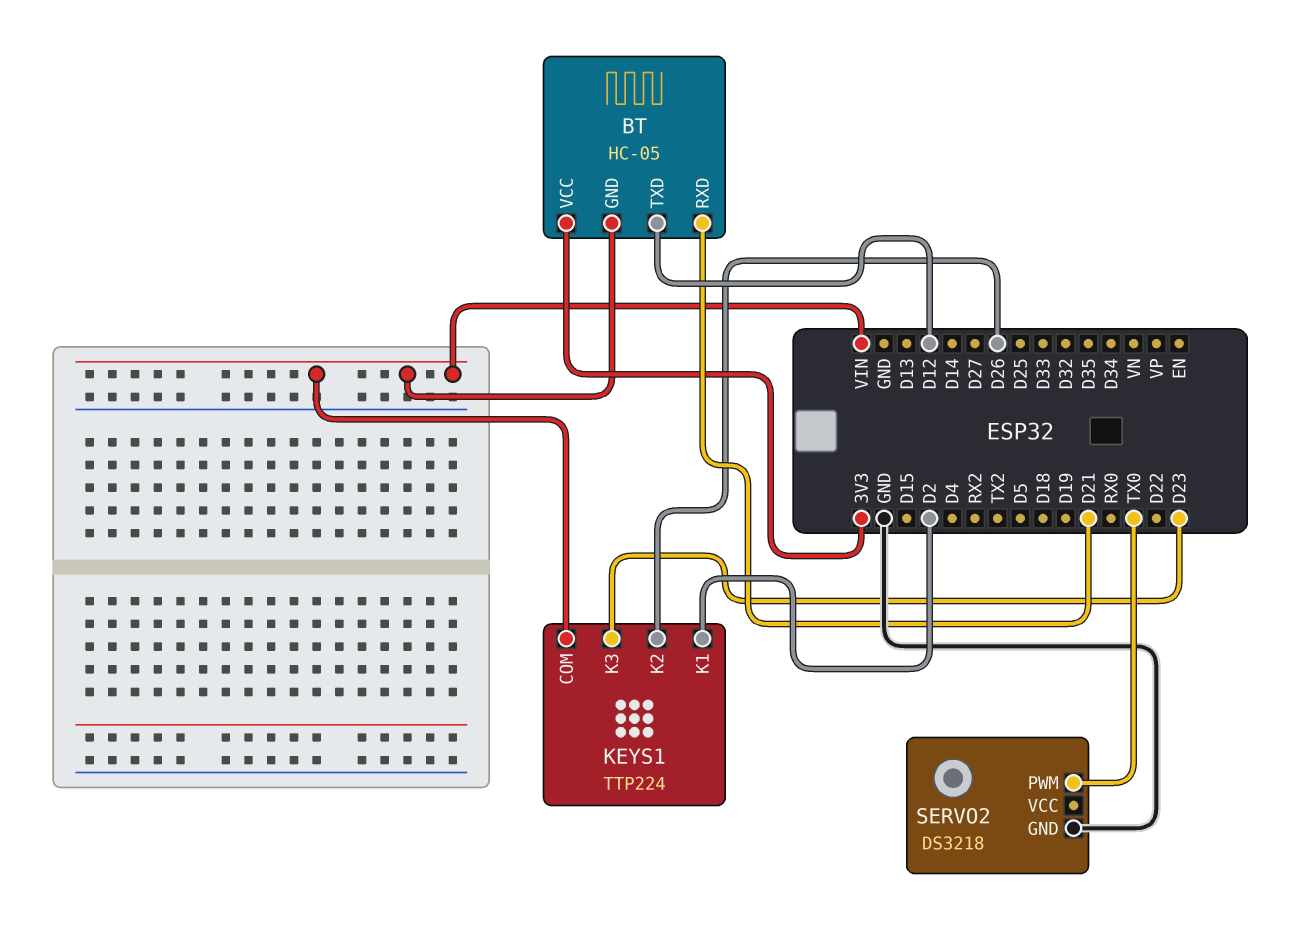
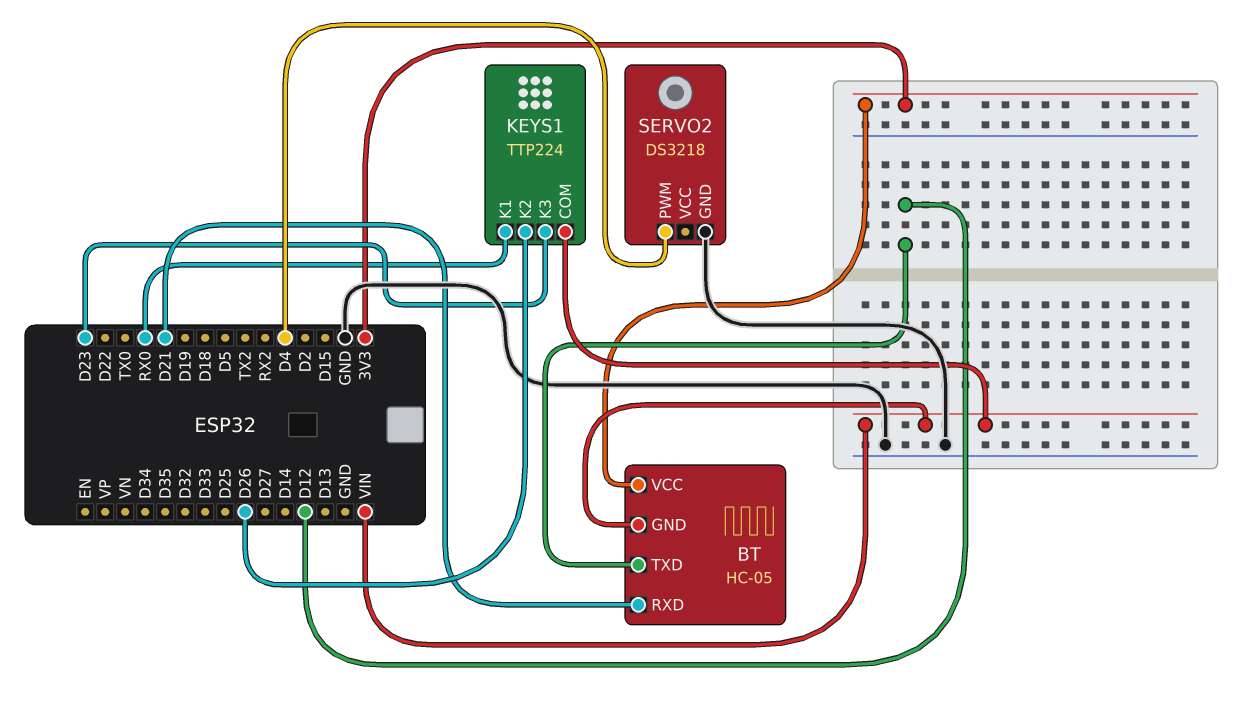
KEYS1 pin K1: D2 -> RX0
SERVO2 pin PWM: TX0 -> D4

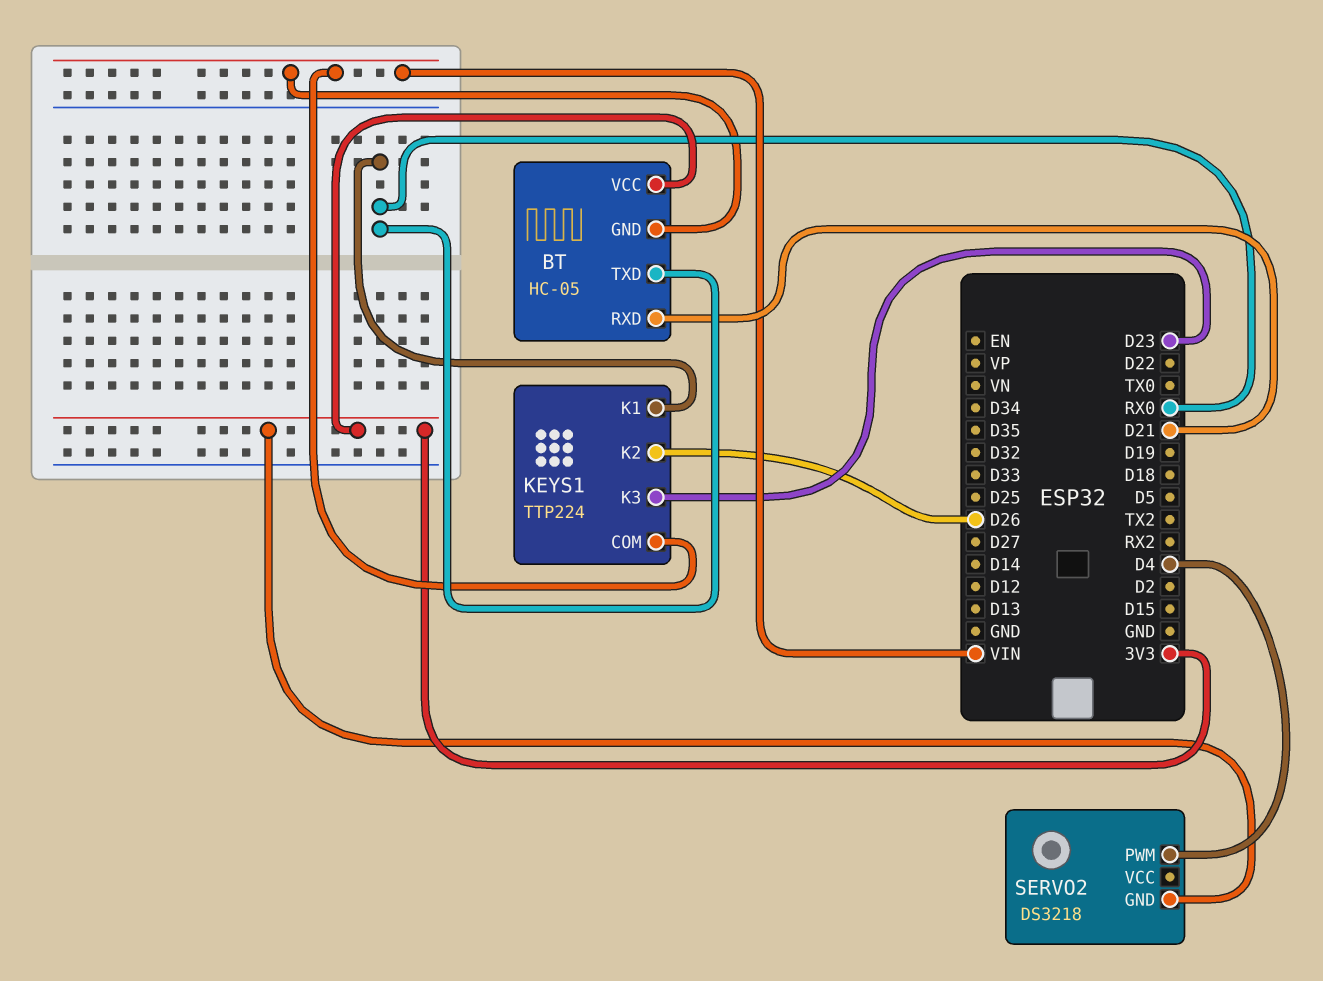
BT pin TXD: D12 -> RX0
SERVO2 pin GND: GND -> 3V3

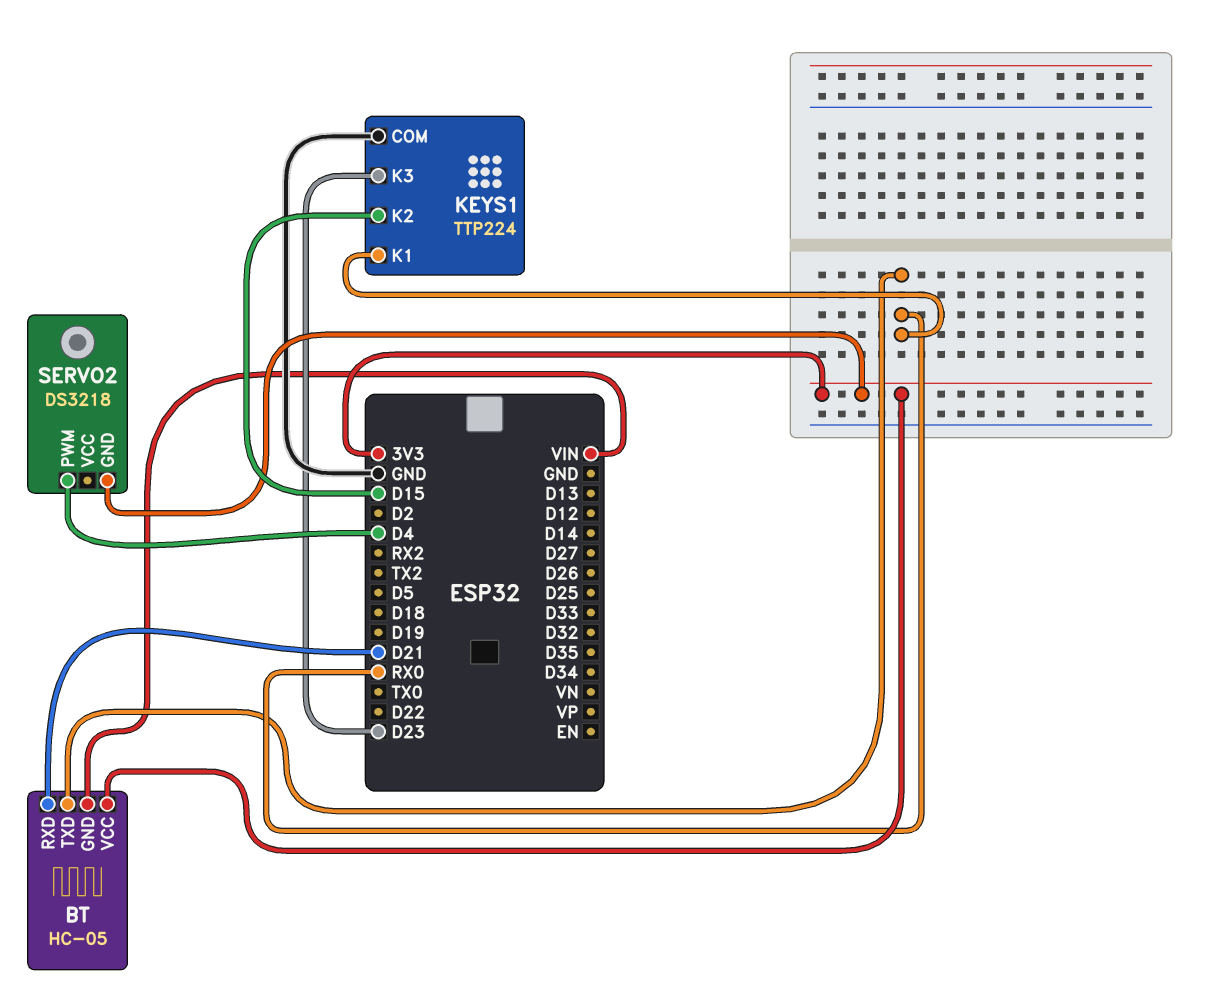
KEYS1 pin COM: VIN -> GND
KEYS1 pin K2: D26 -> D15

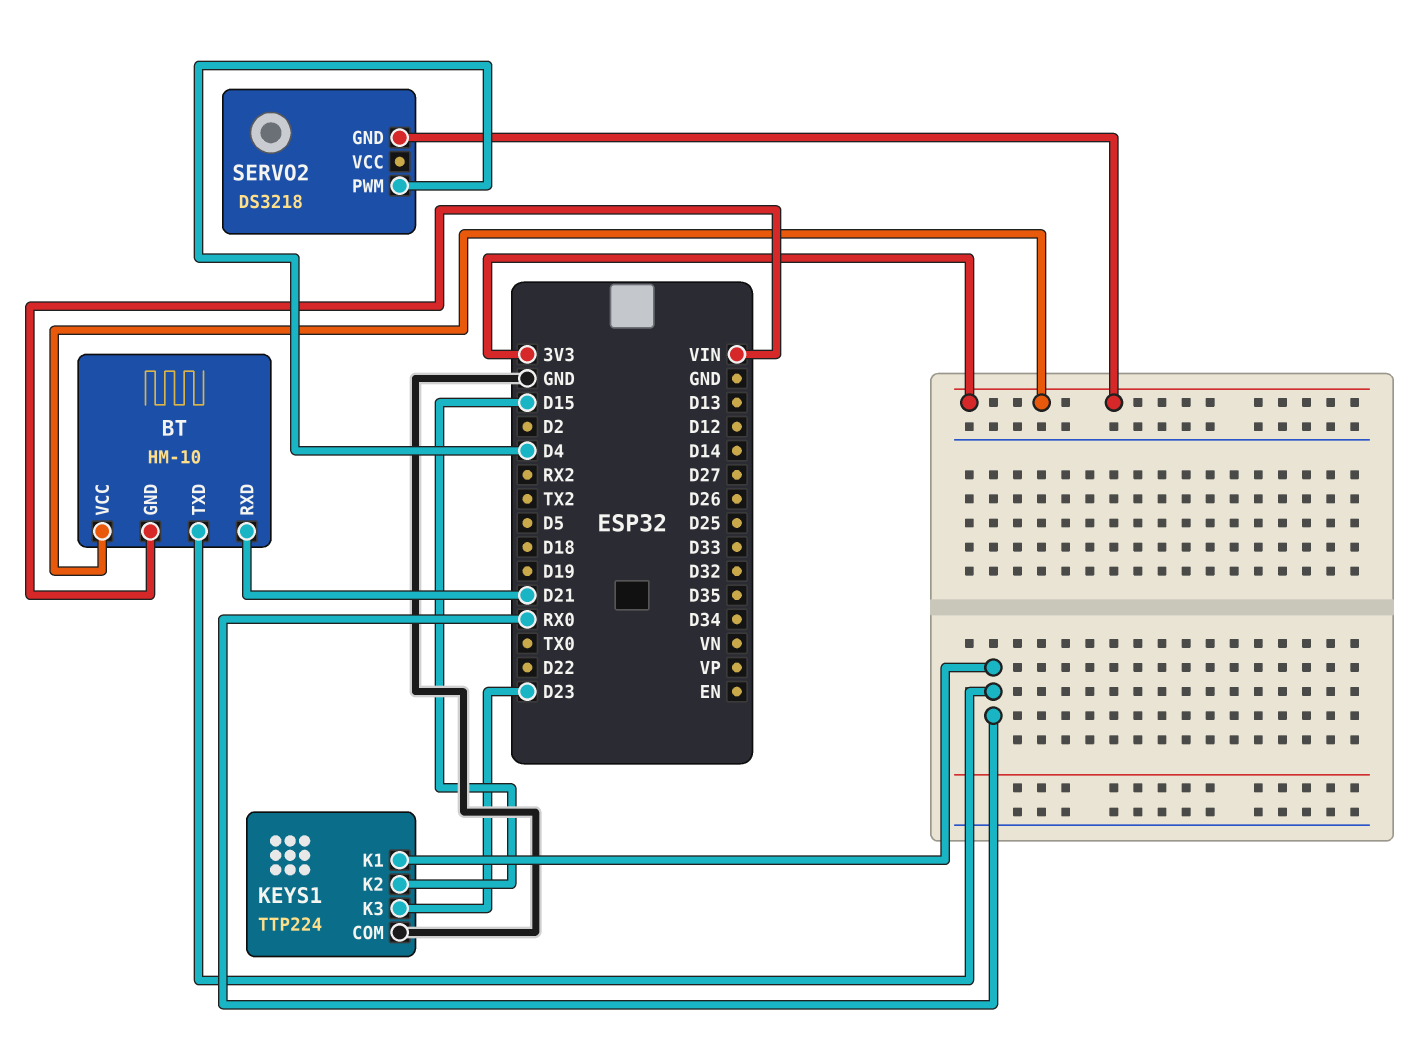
BT: HC-05 -> HM-10

